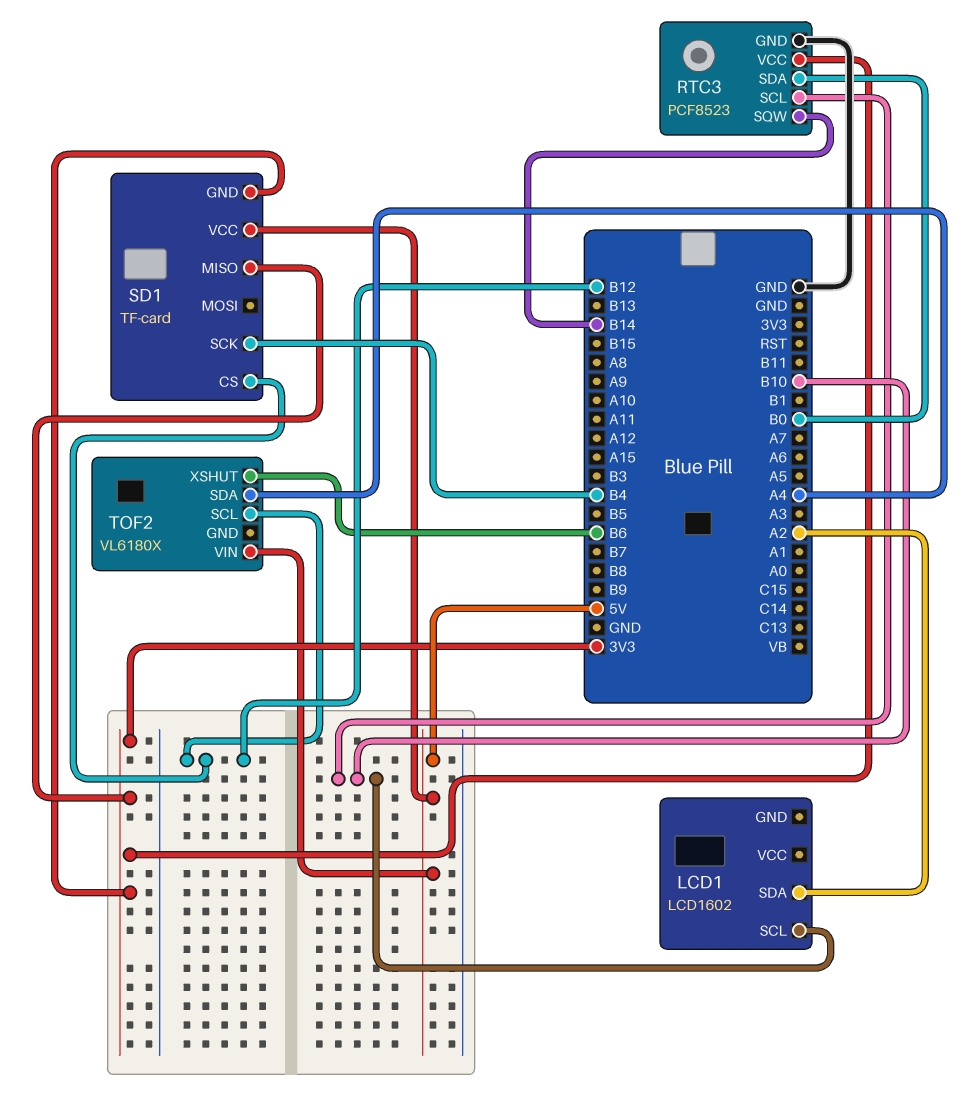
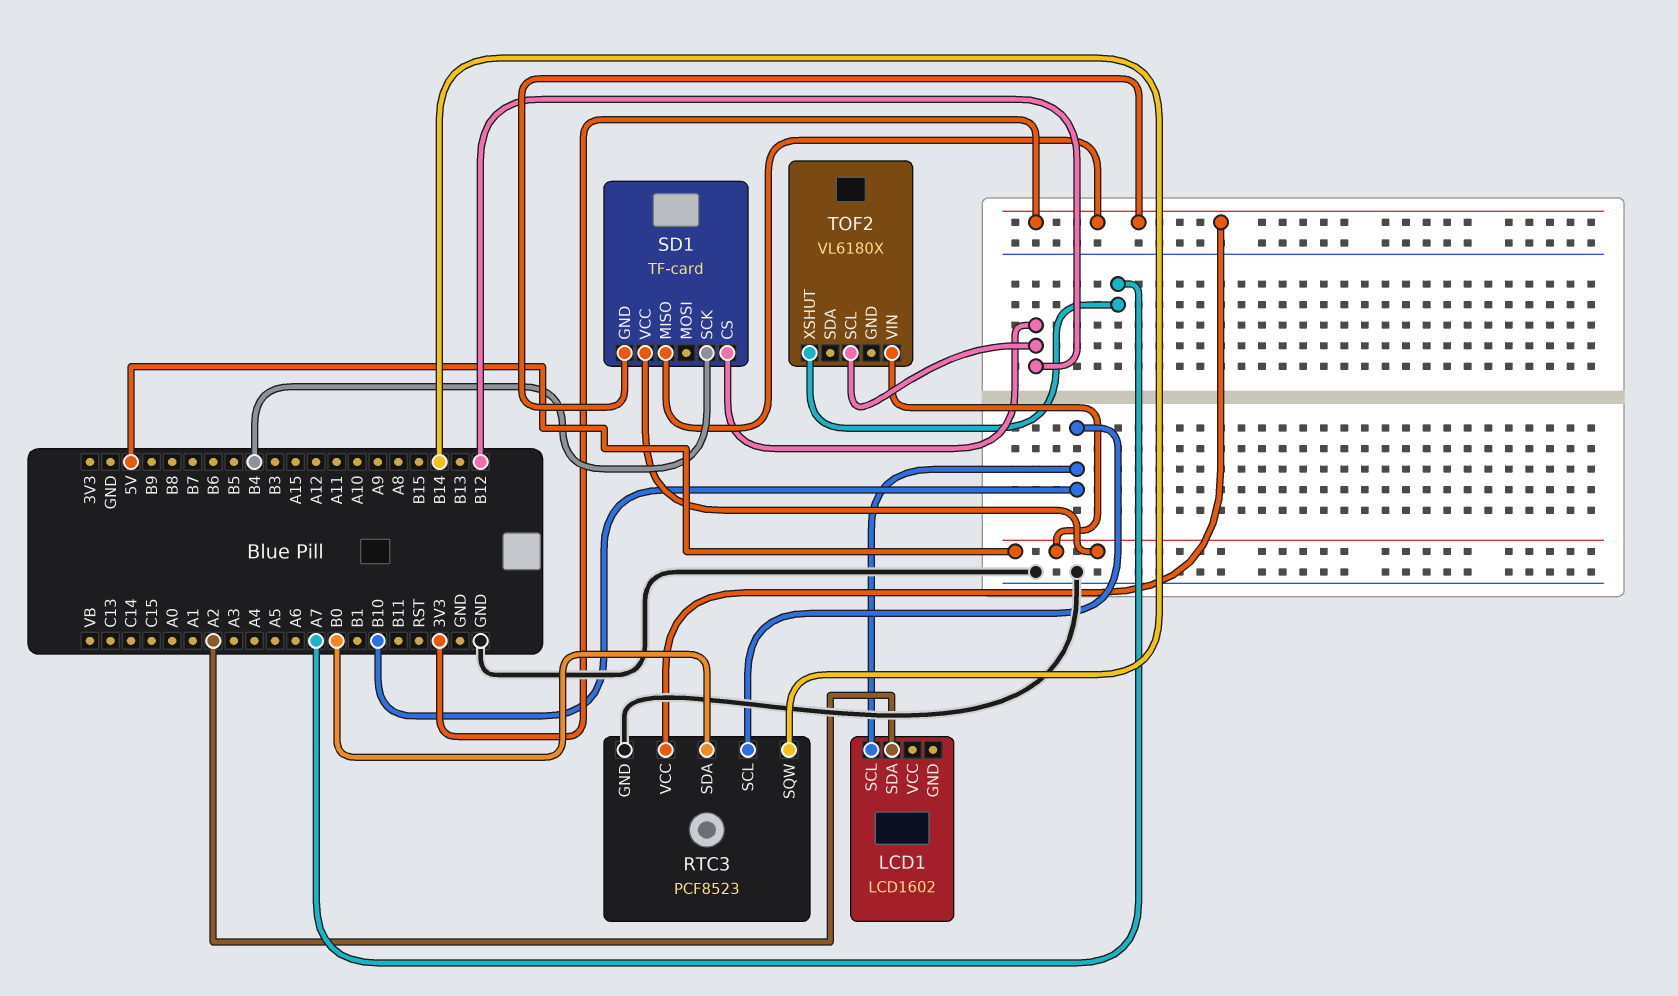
TOF2 pin SDA: A4 -> none
TOF2 pin XSHUT: B6 -> A7

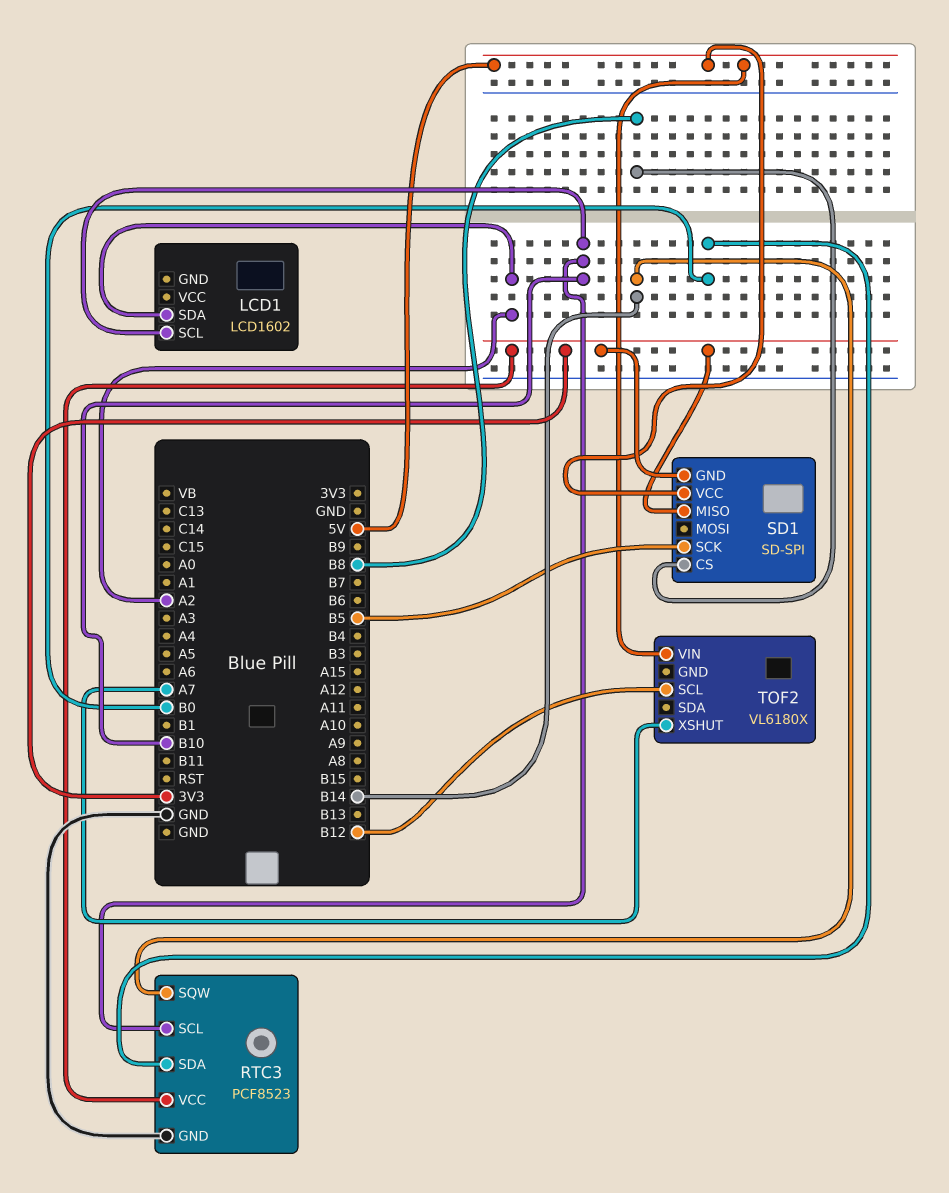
SD1: TF-card -> SD-SPI
SD1 pin CS: B12 -> B8
SD1 pin SCK: B4 -> B5

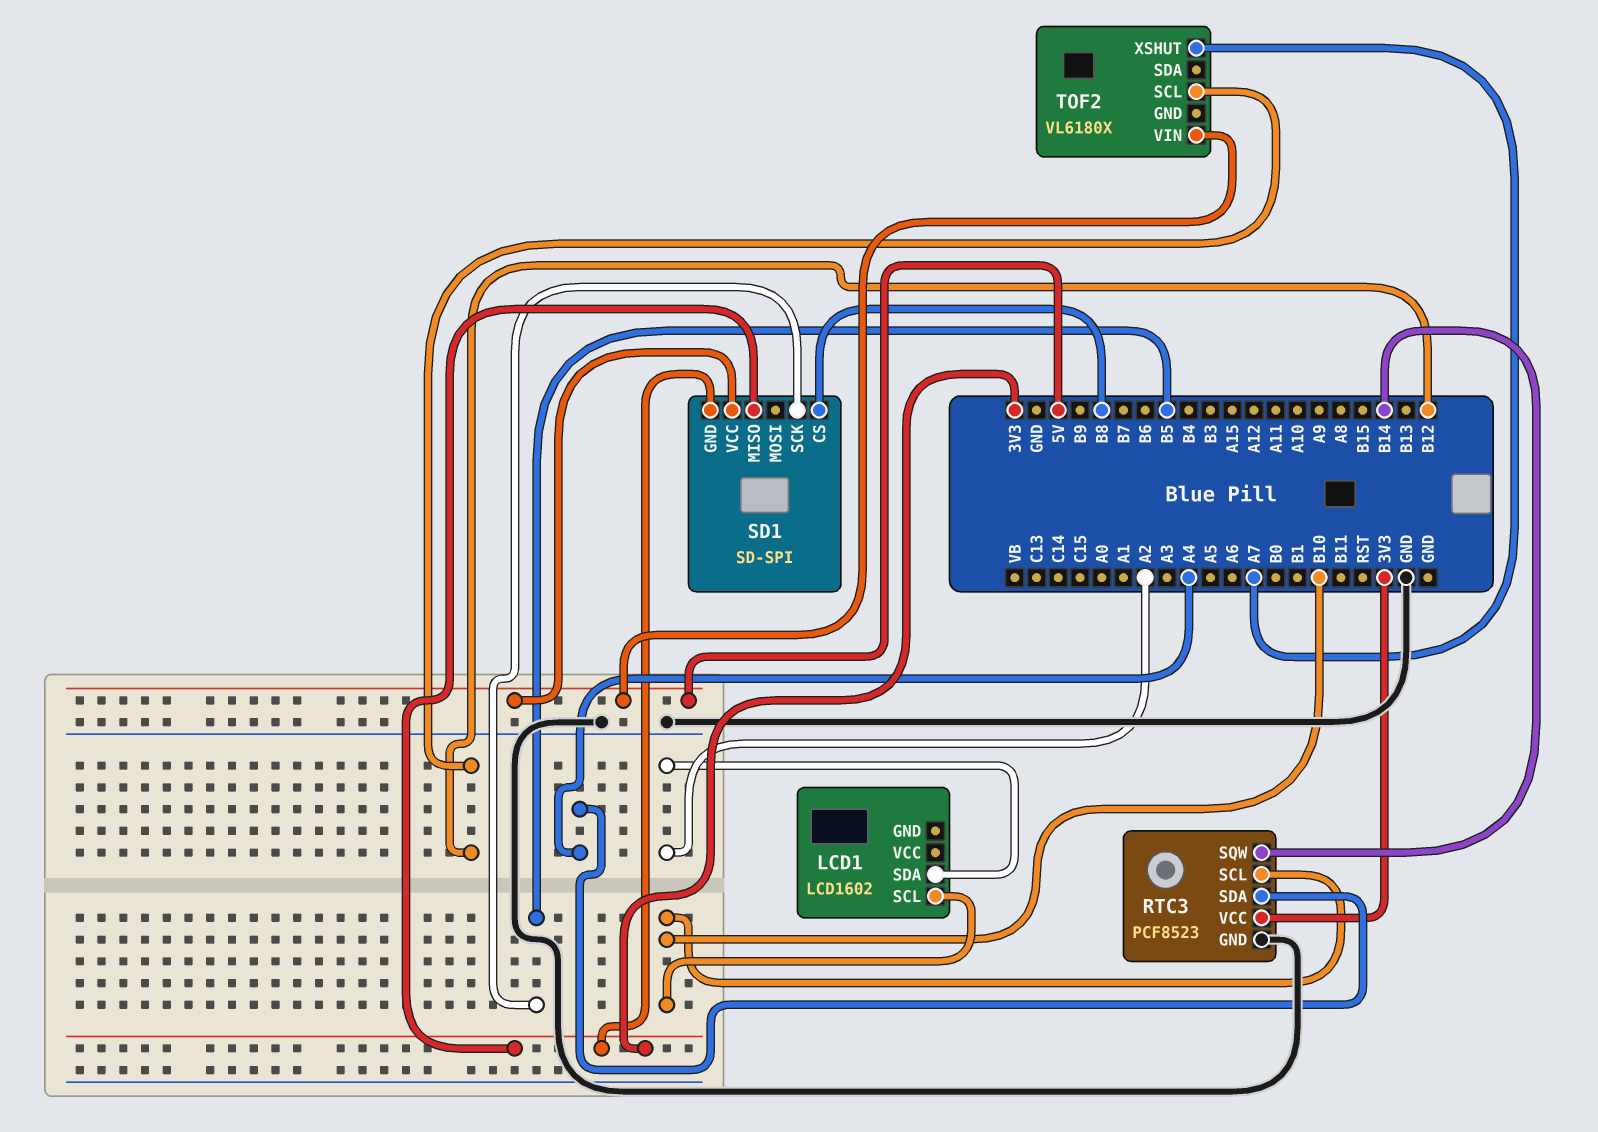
RTC3 pin SDA: B0 -> A4

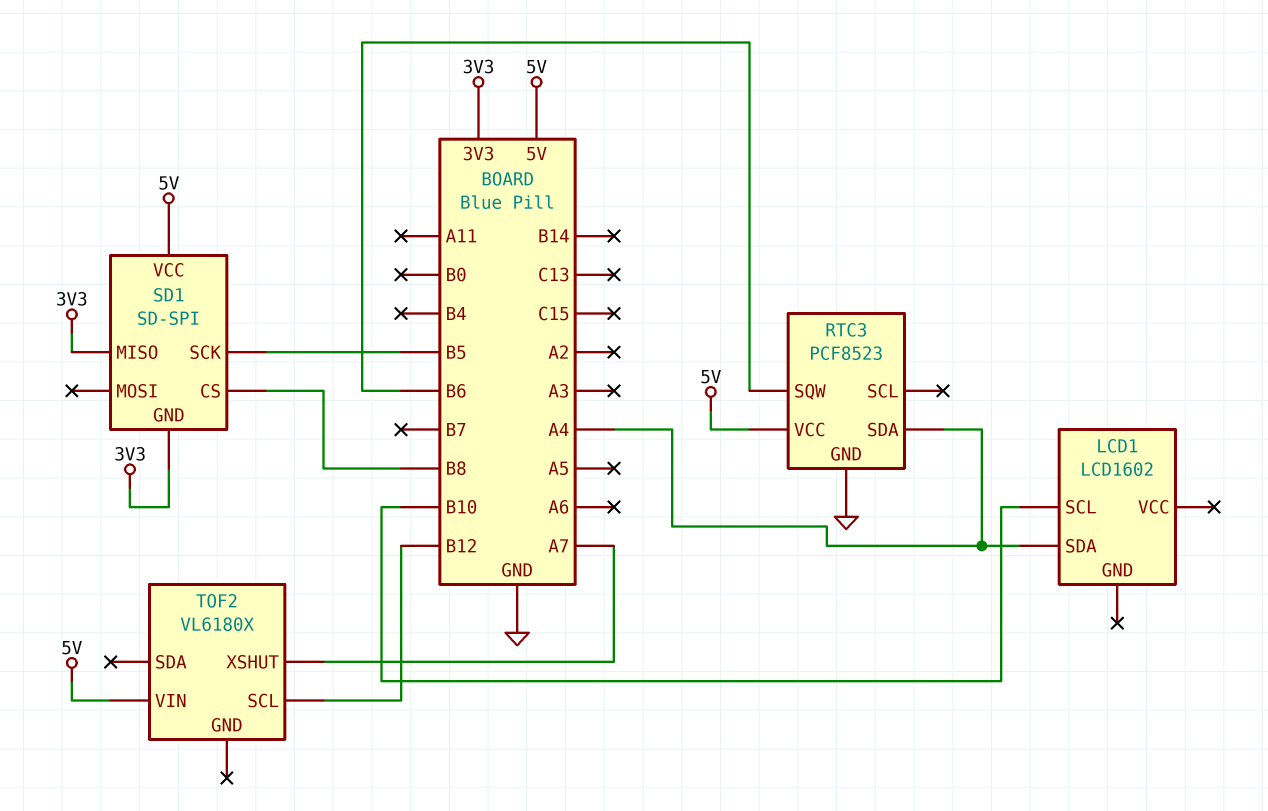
LCD1 pin SDA: A2 -> A4
RTC3 pin SCL: B10 -> none
RTC3 pin SQW: B14 -> B6
RTC3 pin VCC: 3V3 -> 5V

